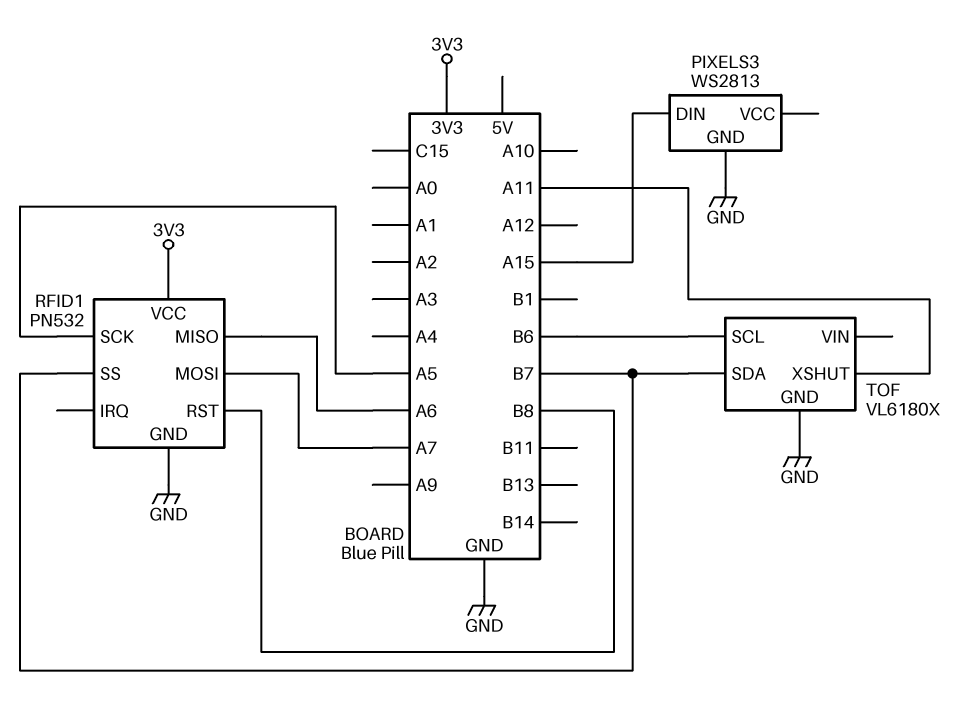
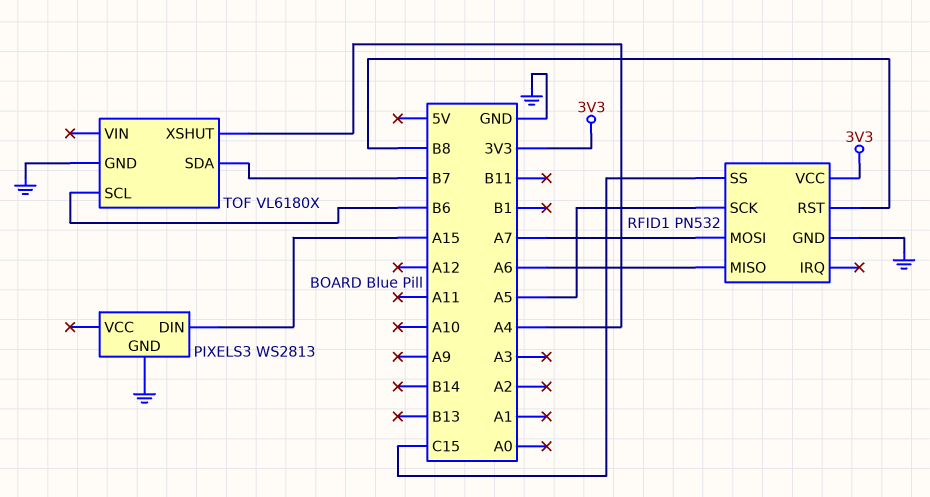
RFID1 pin SS: B7 -> C15
TOF pin XSHUT: A11 -> A4

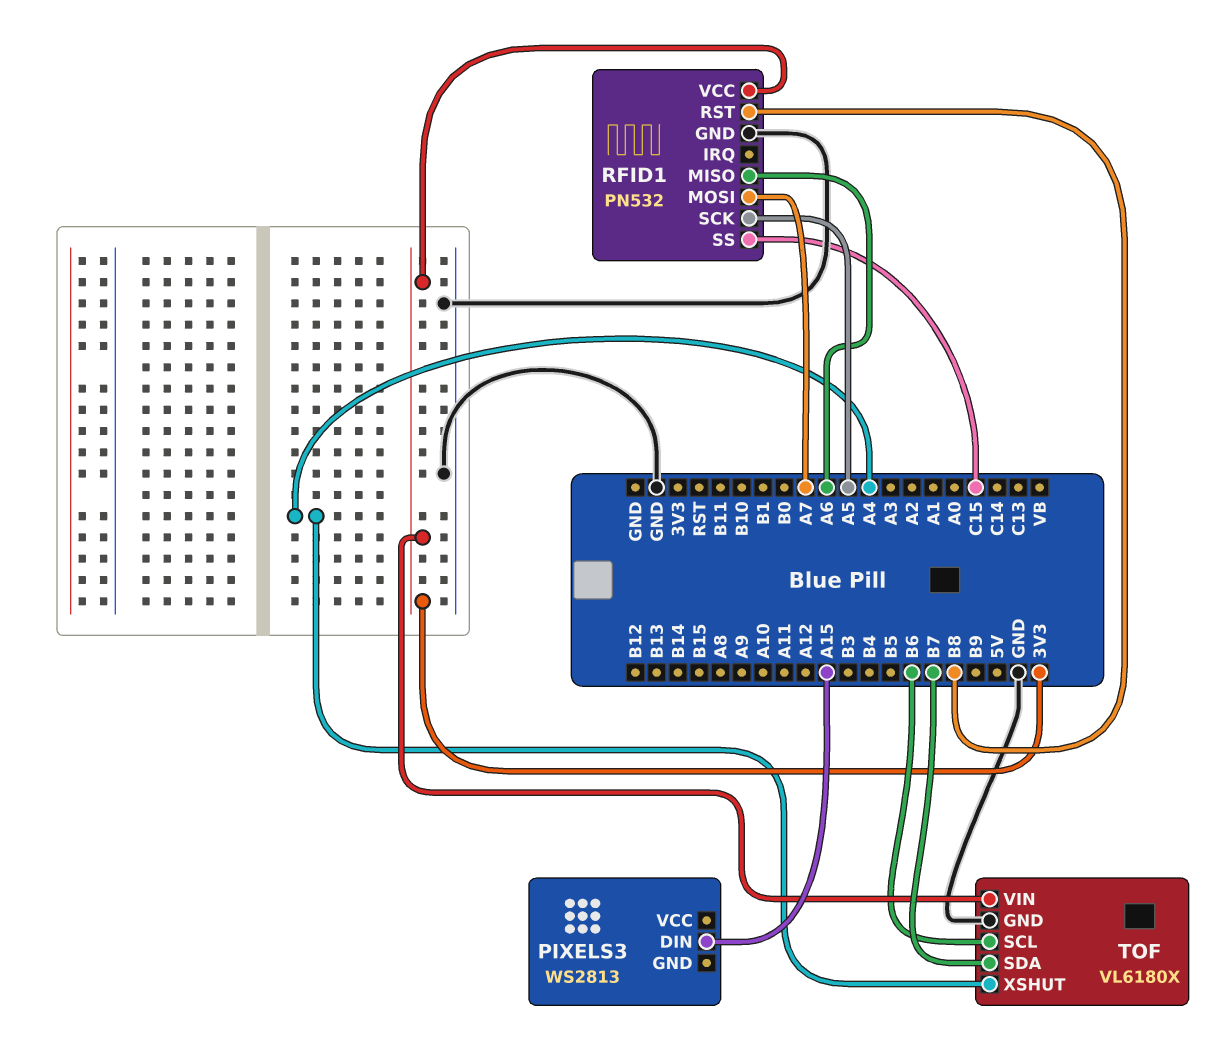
PIXELS3 pin GND: GND -> none
TOF pin VIN: none -> 3V3

